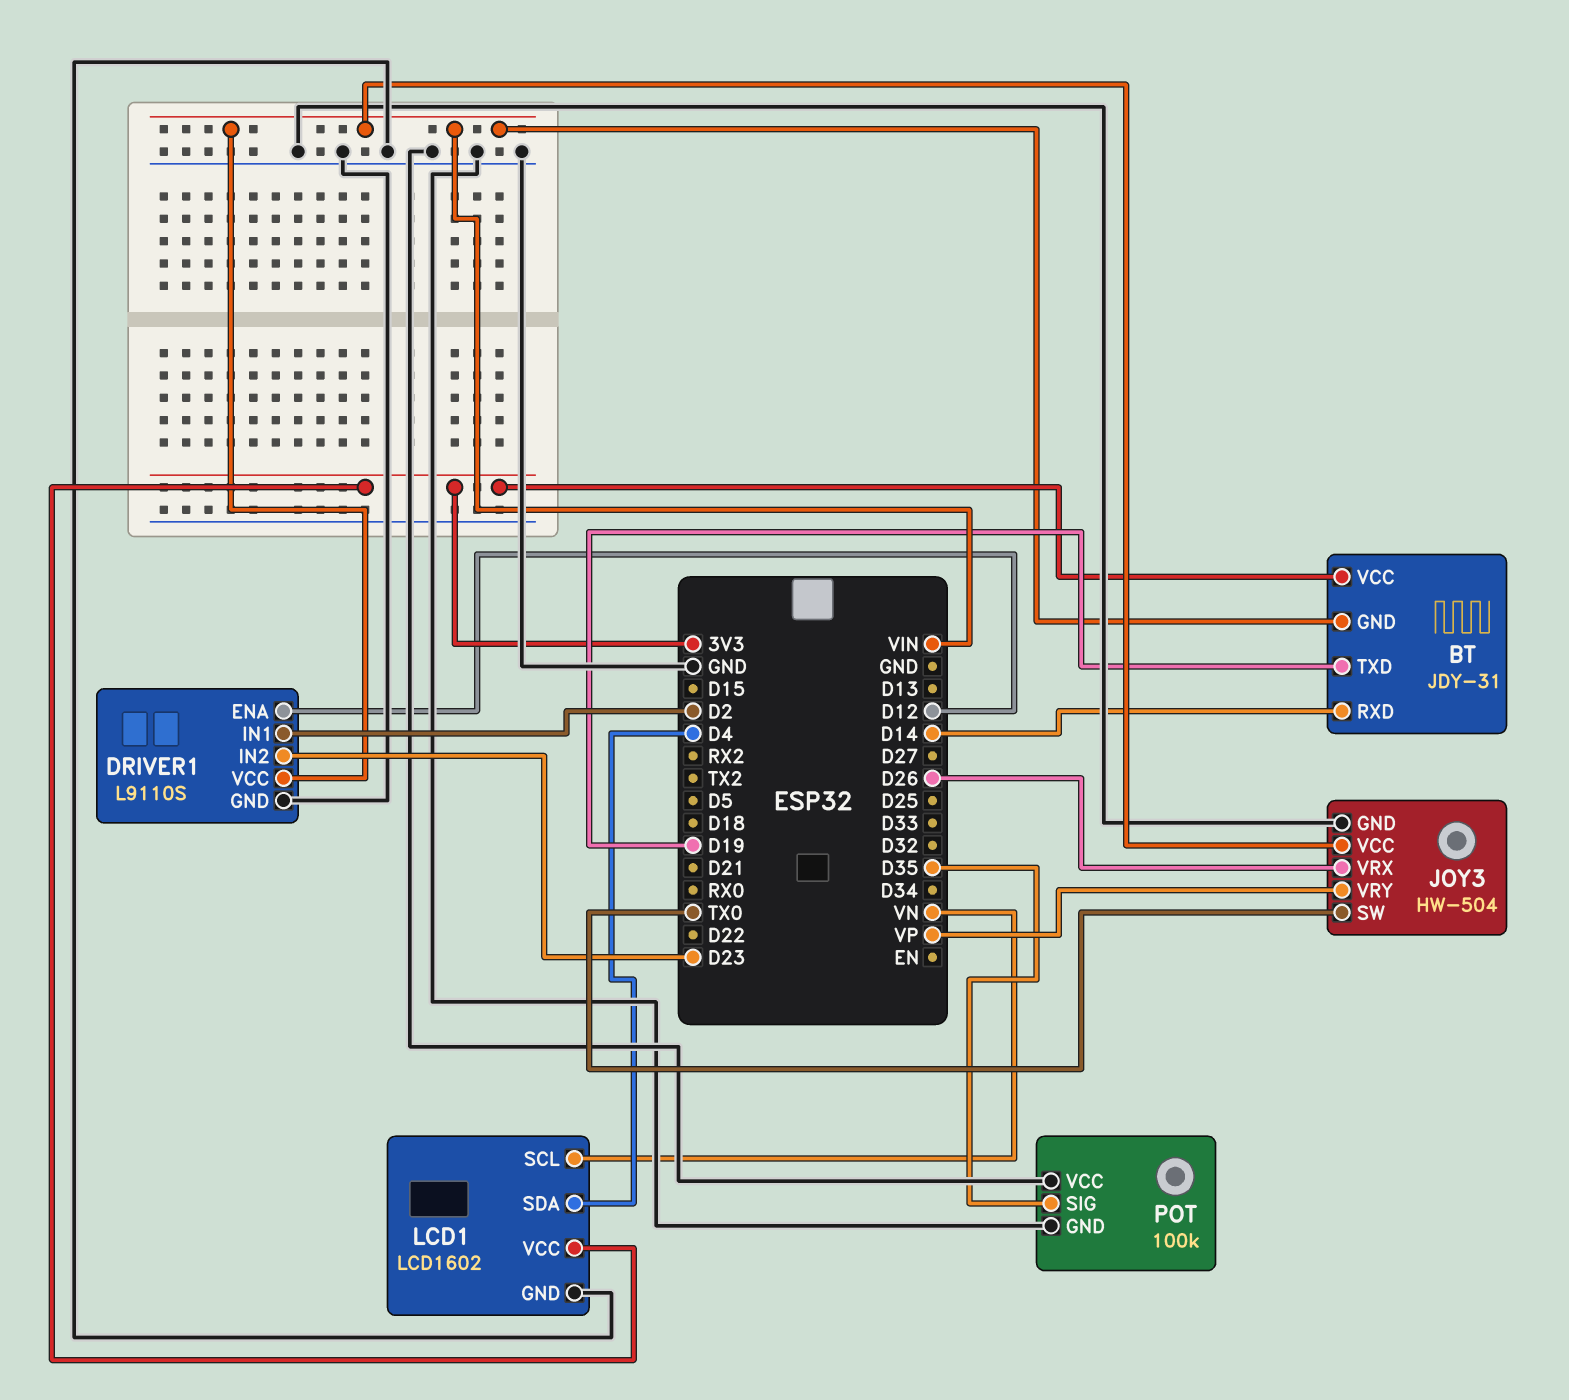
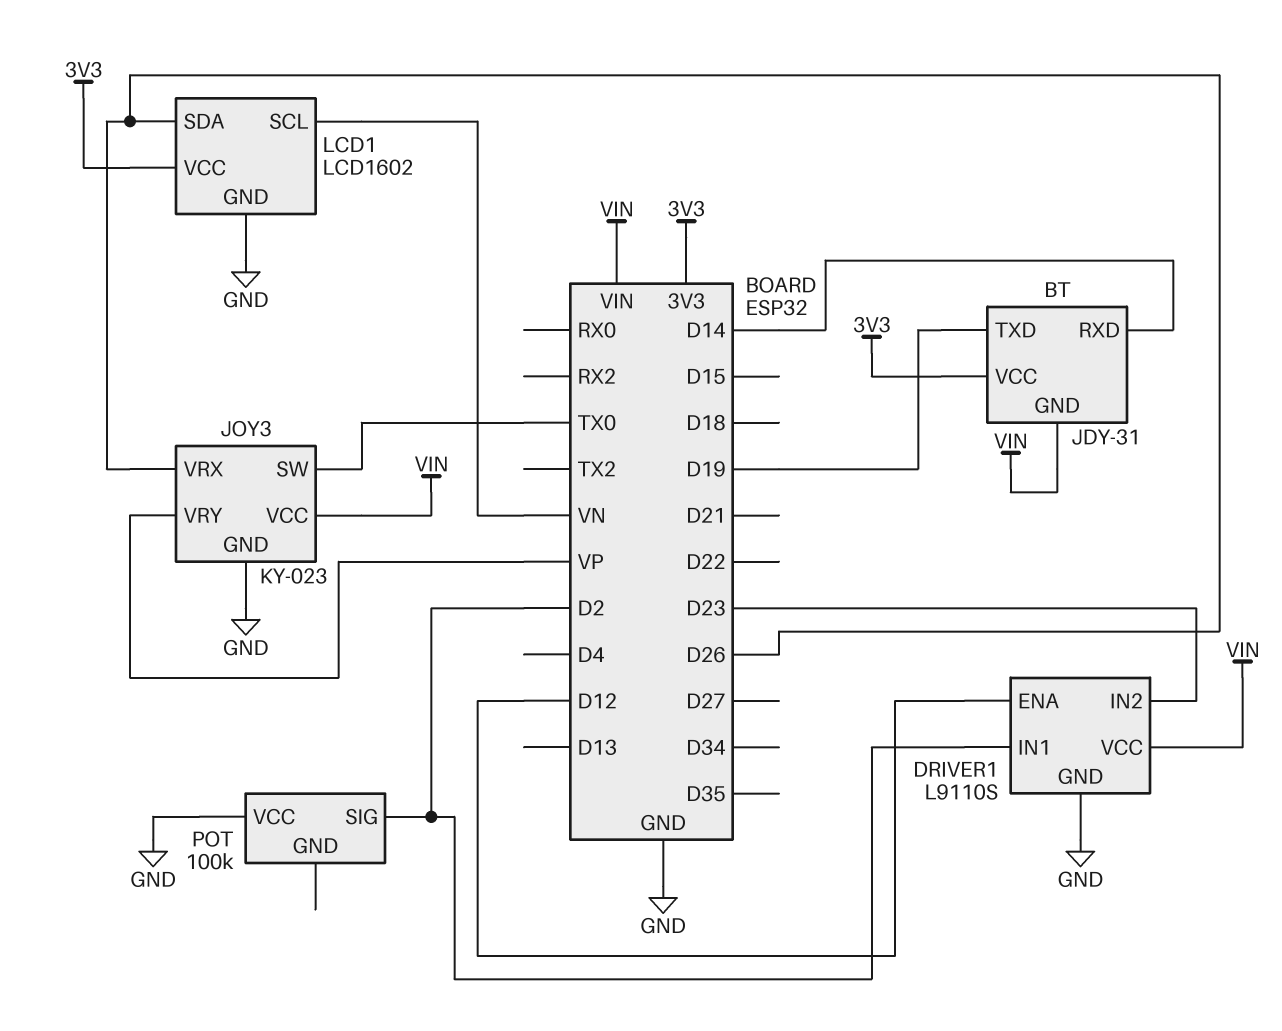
JOY3: HW-504 -> KY-023
LCD1 pin SDA: D4 -> D26
POT pin GND: GND -> none
POT pin SIG: D35 -> D2

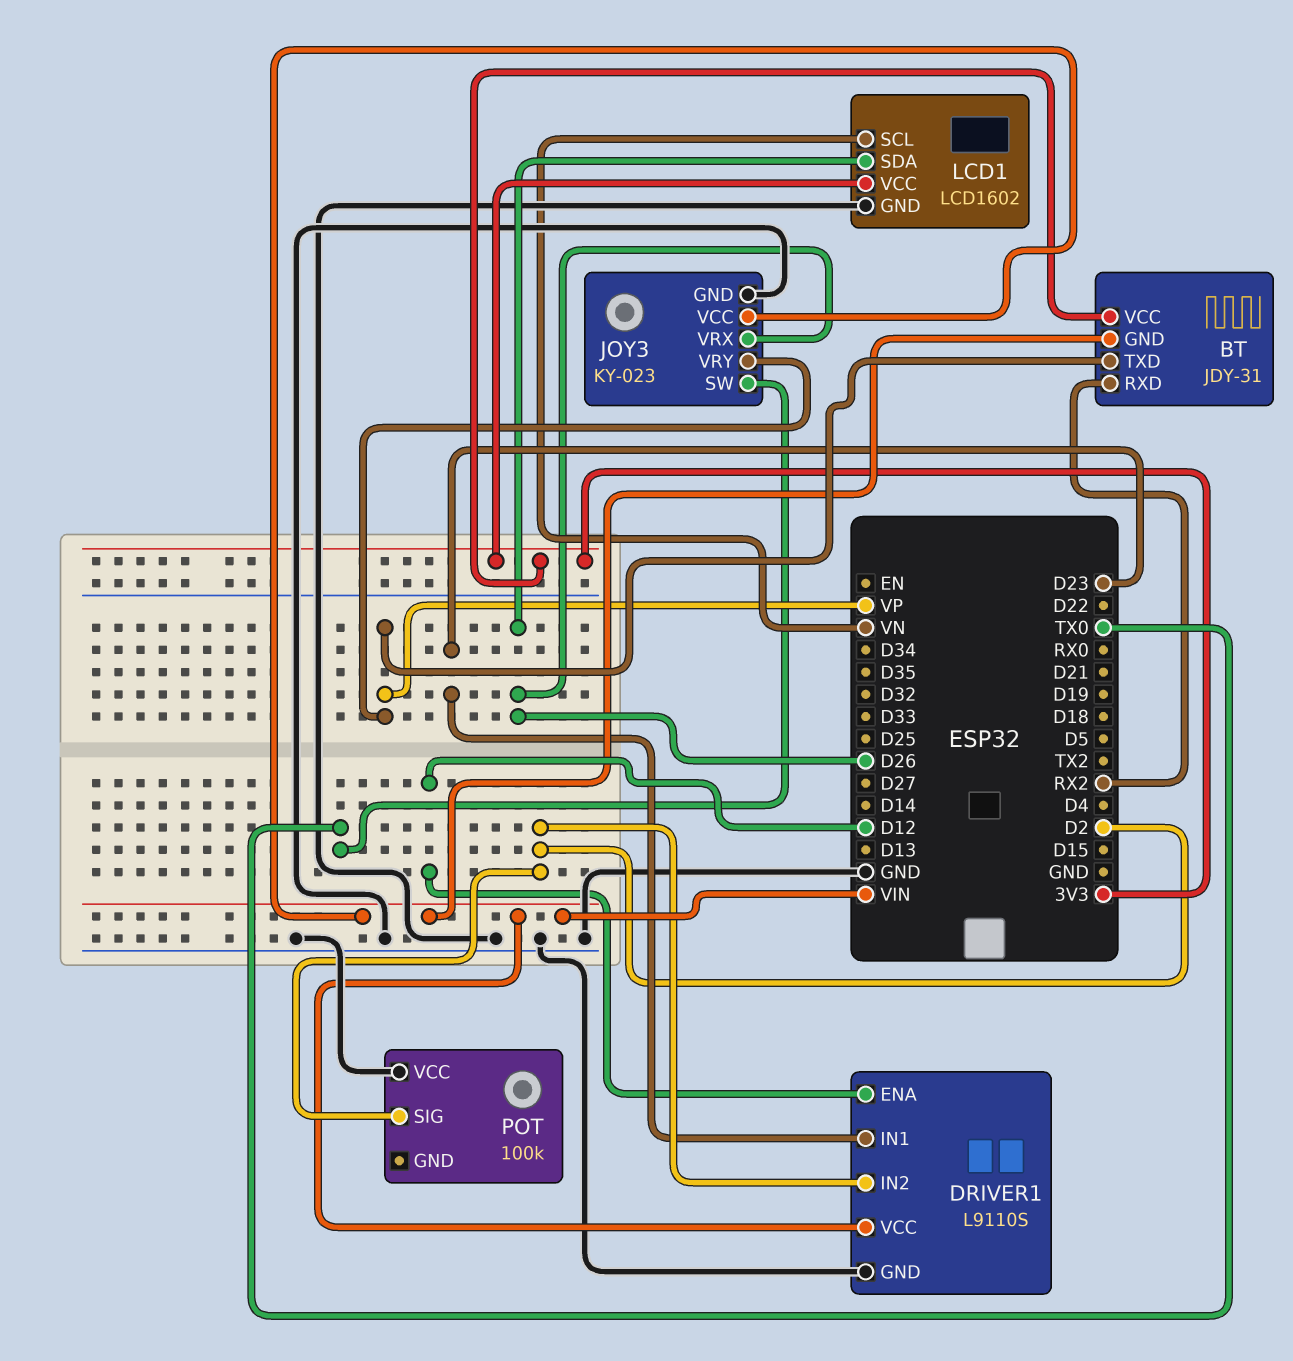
BT pin RXD: D14 -> RX2
BT pin TXD: D19 -> VP
DRIVER1 pin IN1: D2 -> D23
DRIVER1 pin IN2: D23 -> D2

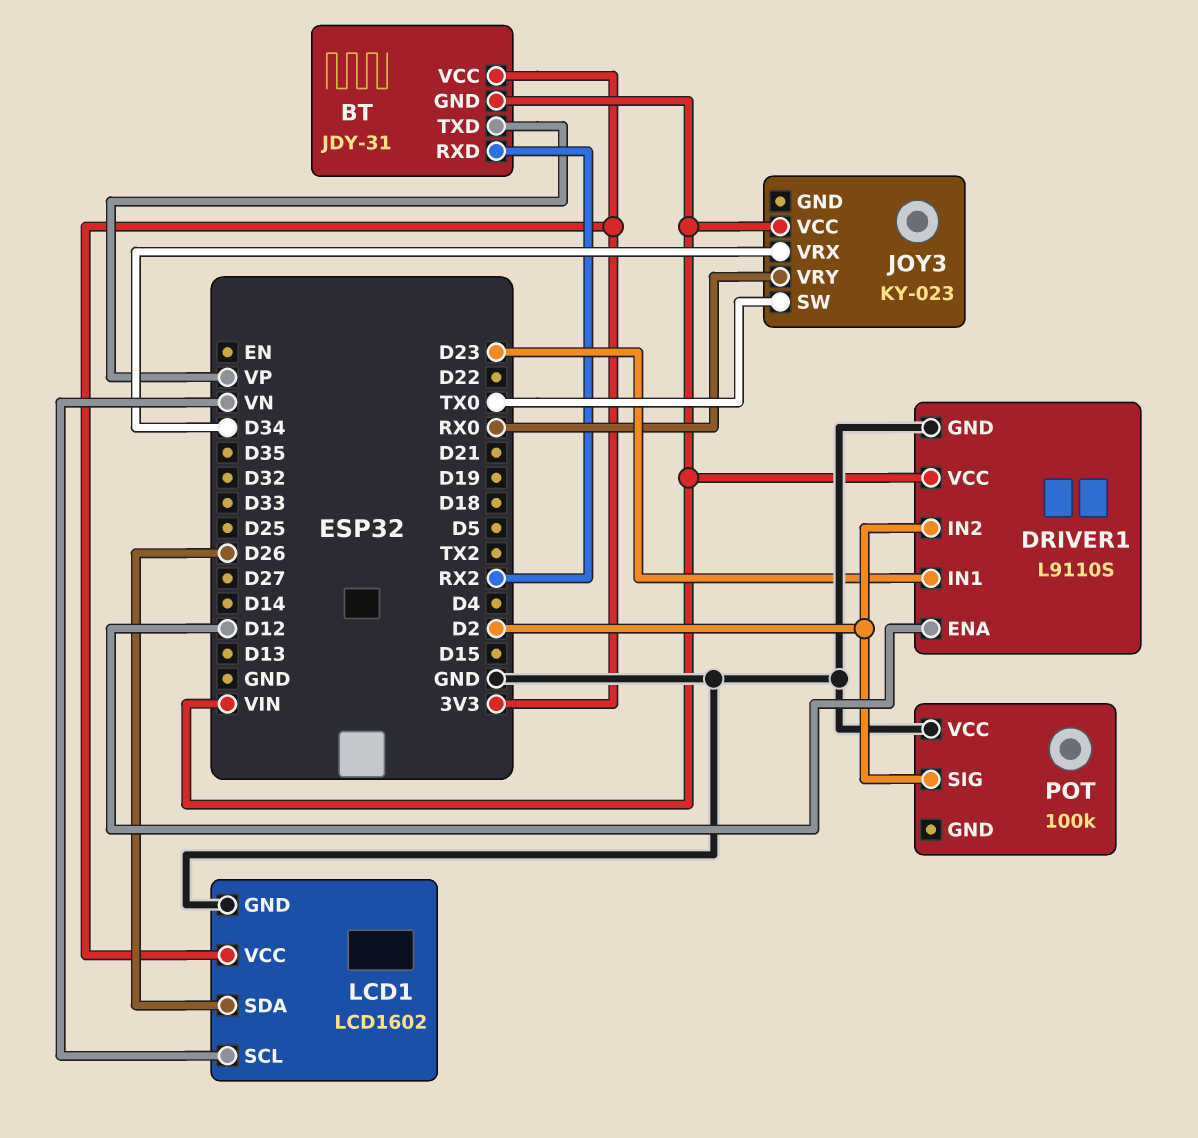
JOY3 pin GND: GND -> none
JOY3 pin VRX: D26 -> D34
JOY3 pin VRY: VP -> RX0

